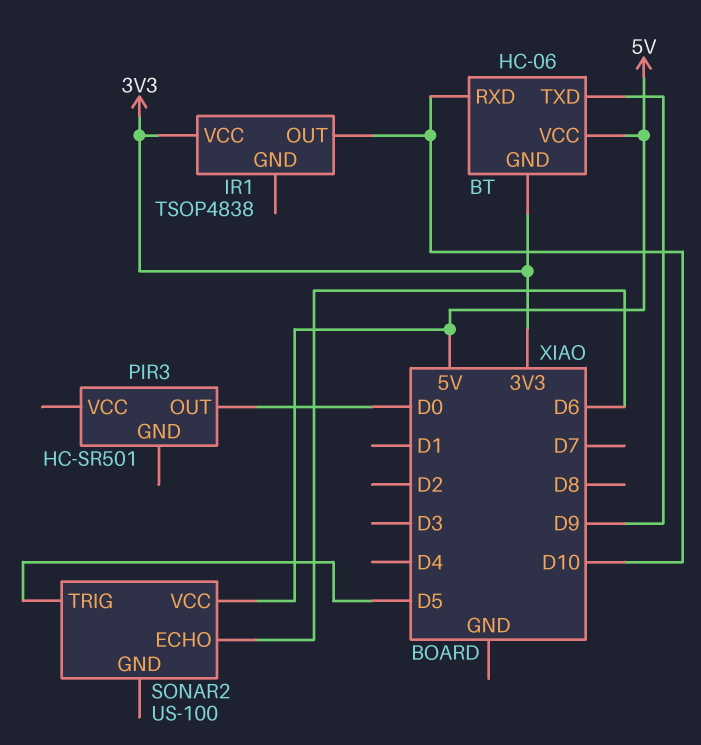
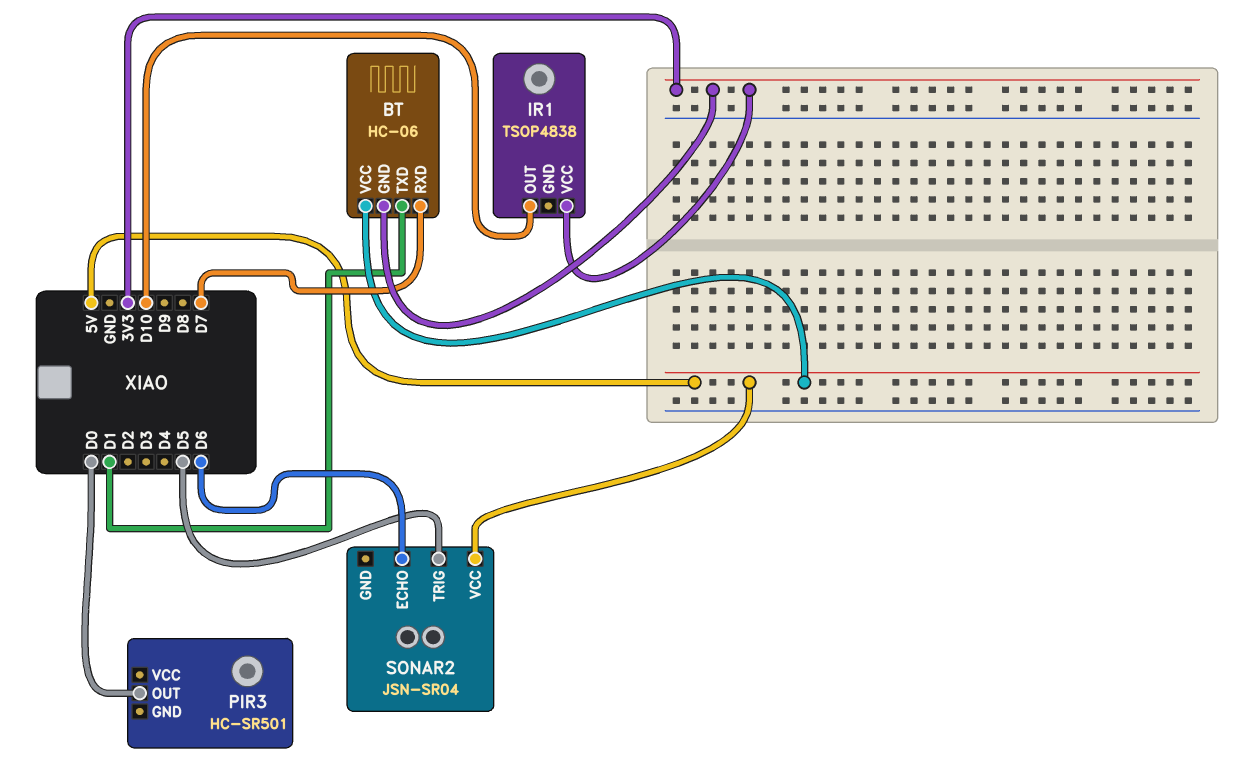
BT pin RXD: D10 -> D7
BT pin TXD: D9 -> D1
SONAR2: US-100 -> JSN-SR04

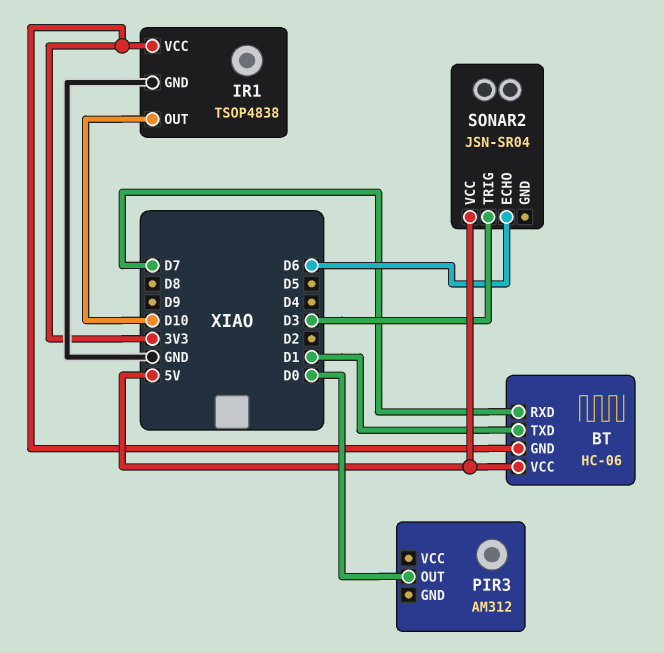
IR1 pin GND: none -> GND
PIR3: HC-SR501 -> AM312
SONAR2 pin TRIG: D5 -> D3

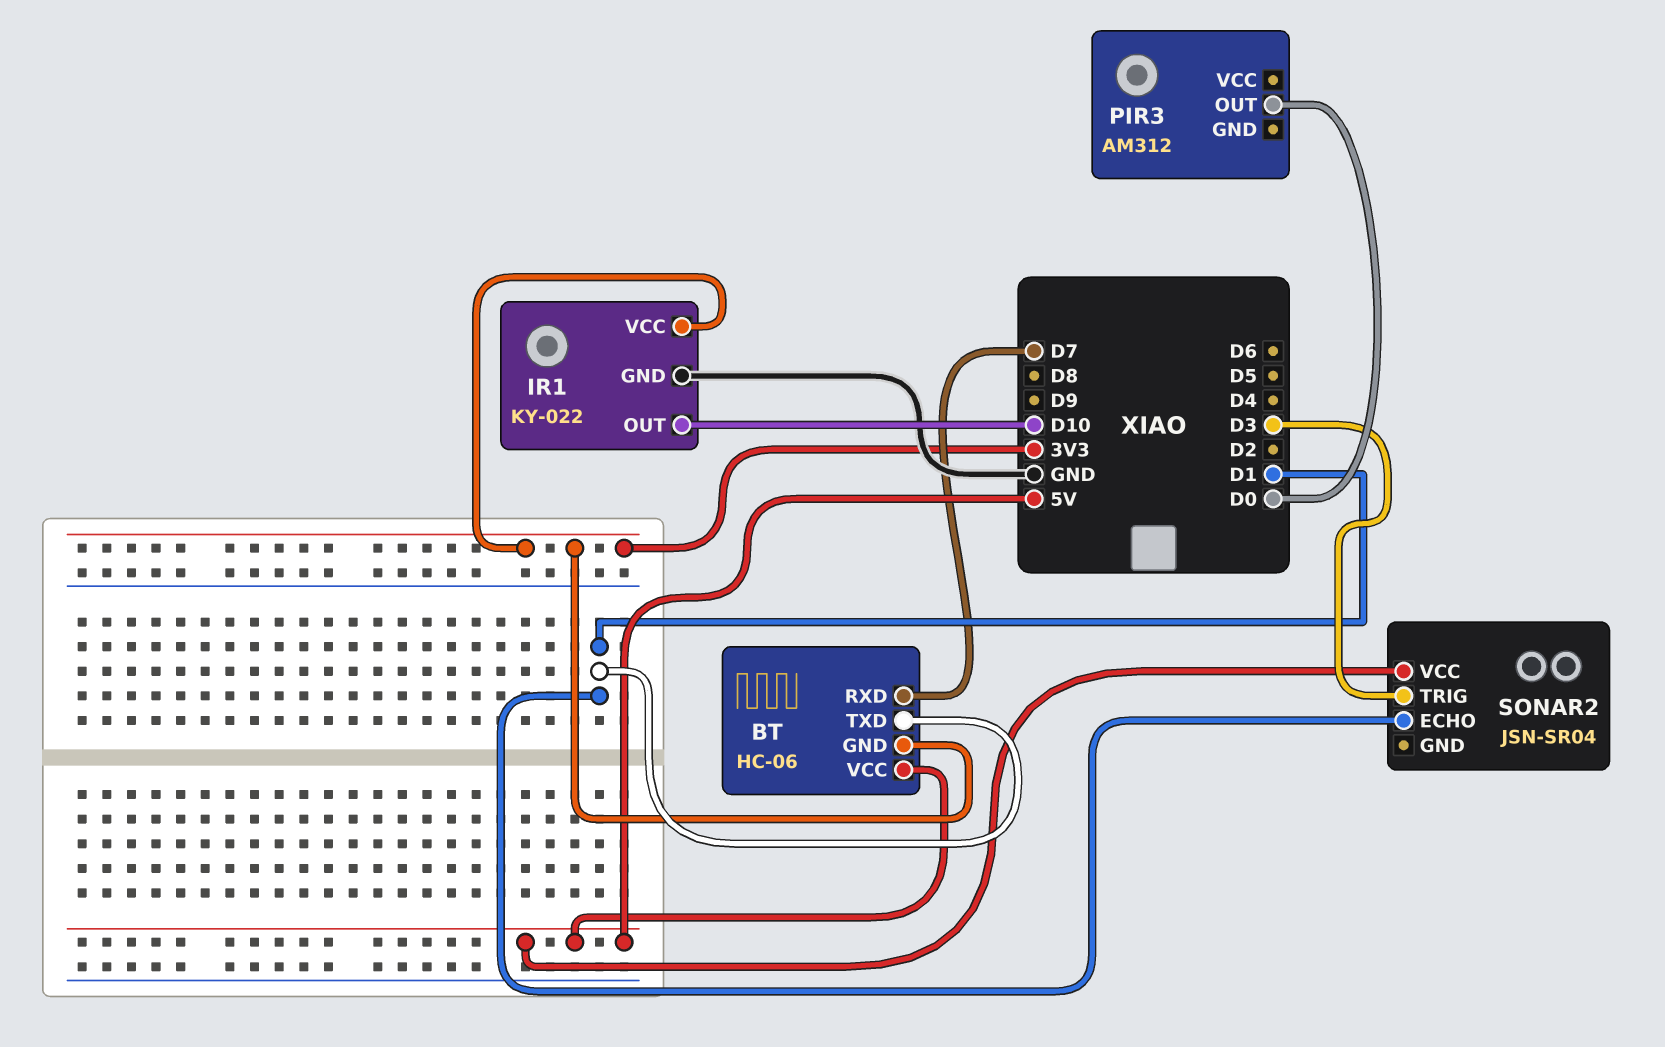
IR1: TSOP4838 -> KY-022
SONAR2 pin ECHO: D6 -> D1

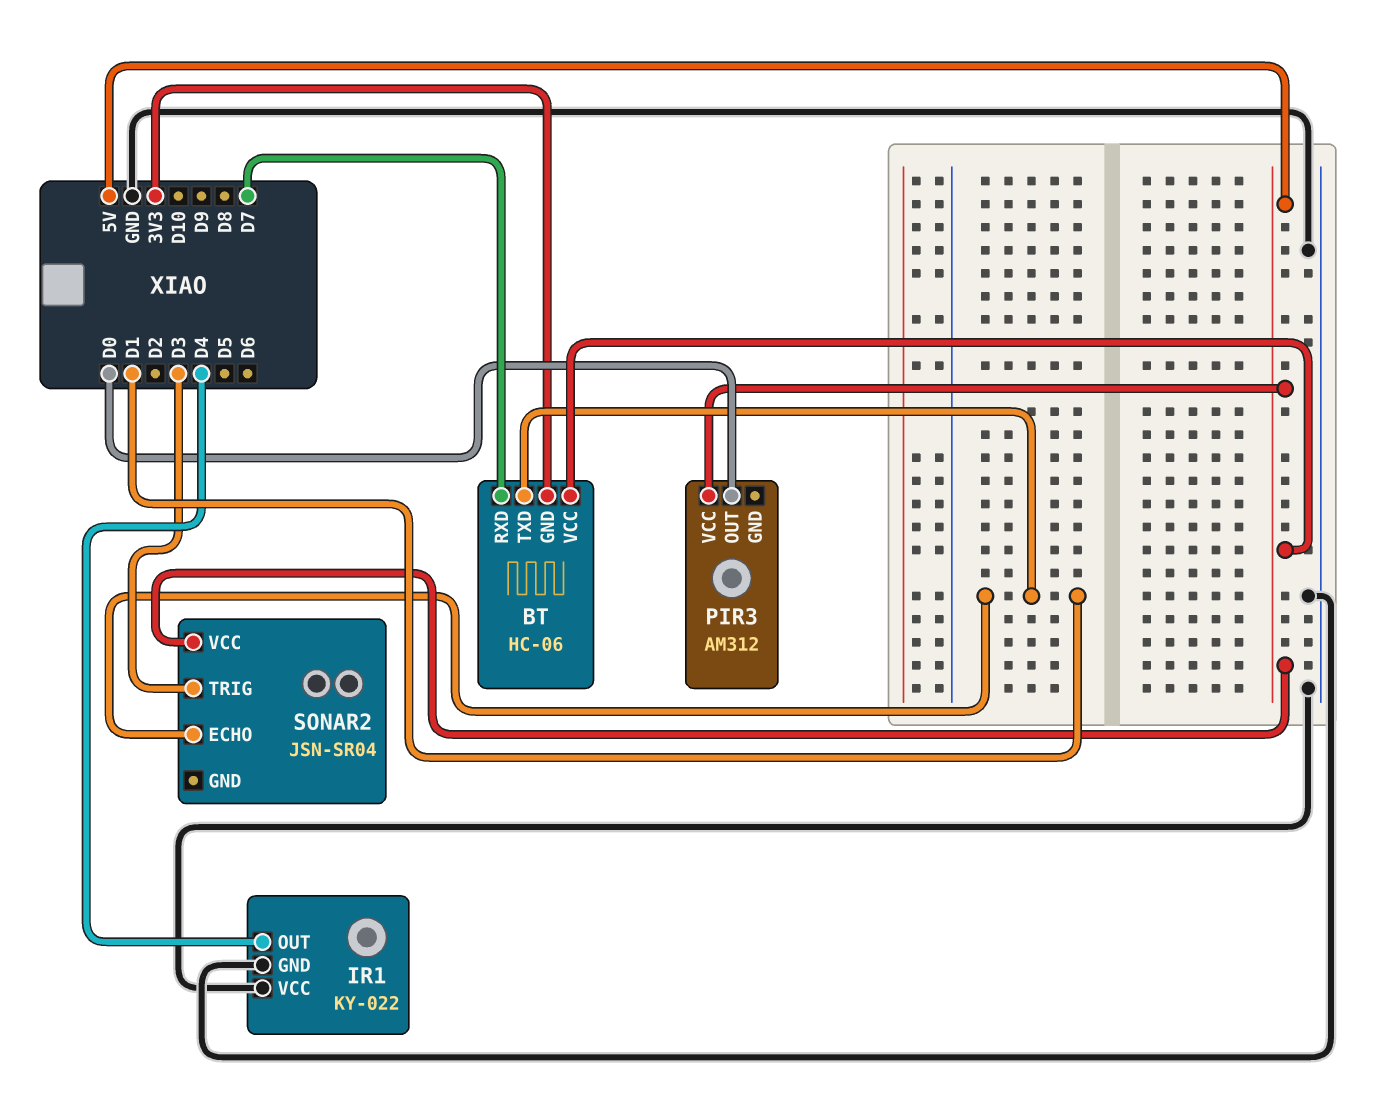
IR1 pin OUT: D10 -> D4
IR1 pin VCC: 3V3 -> GND
PIR3 pin VCC: none -> 5V

